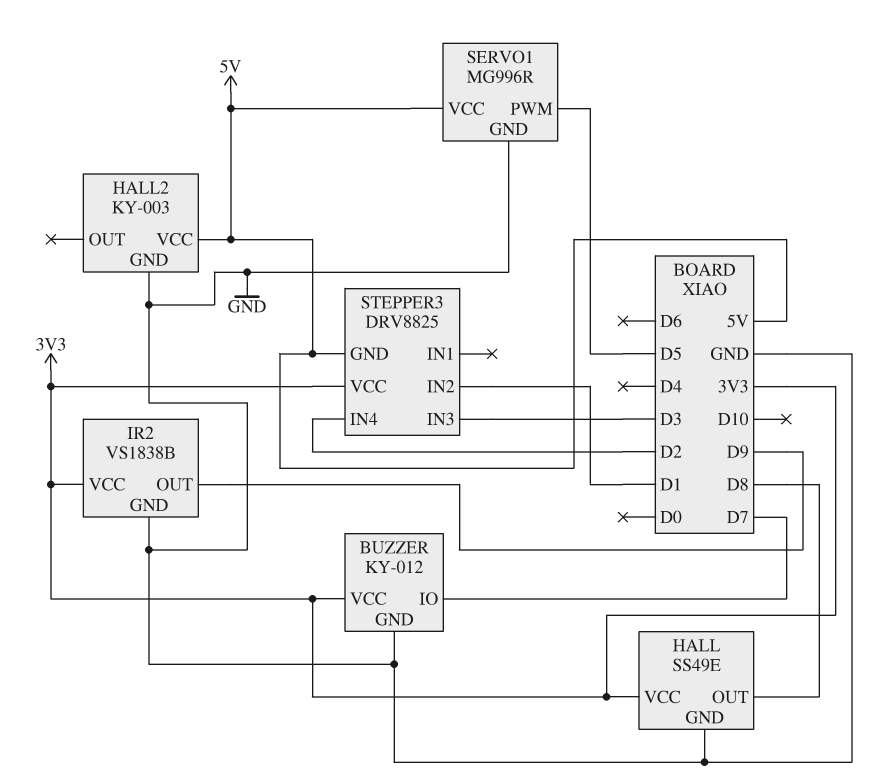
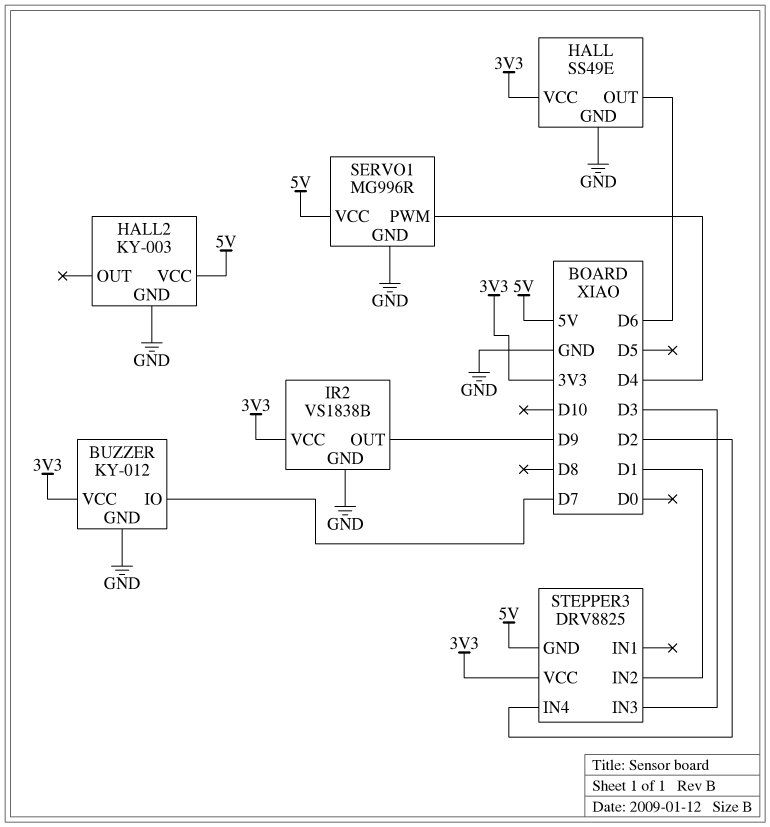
HALL pin OUT: D8 -> D6
SERVO1 pin PWM: D5 -> D4

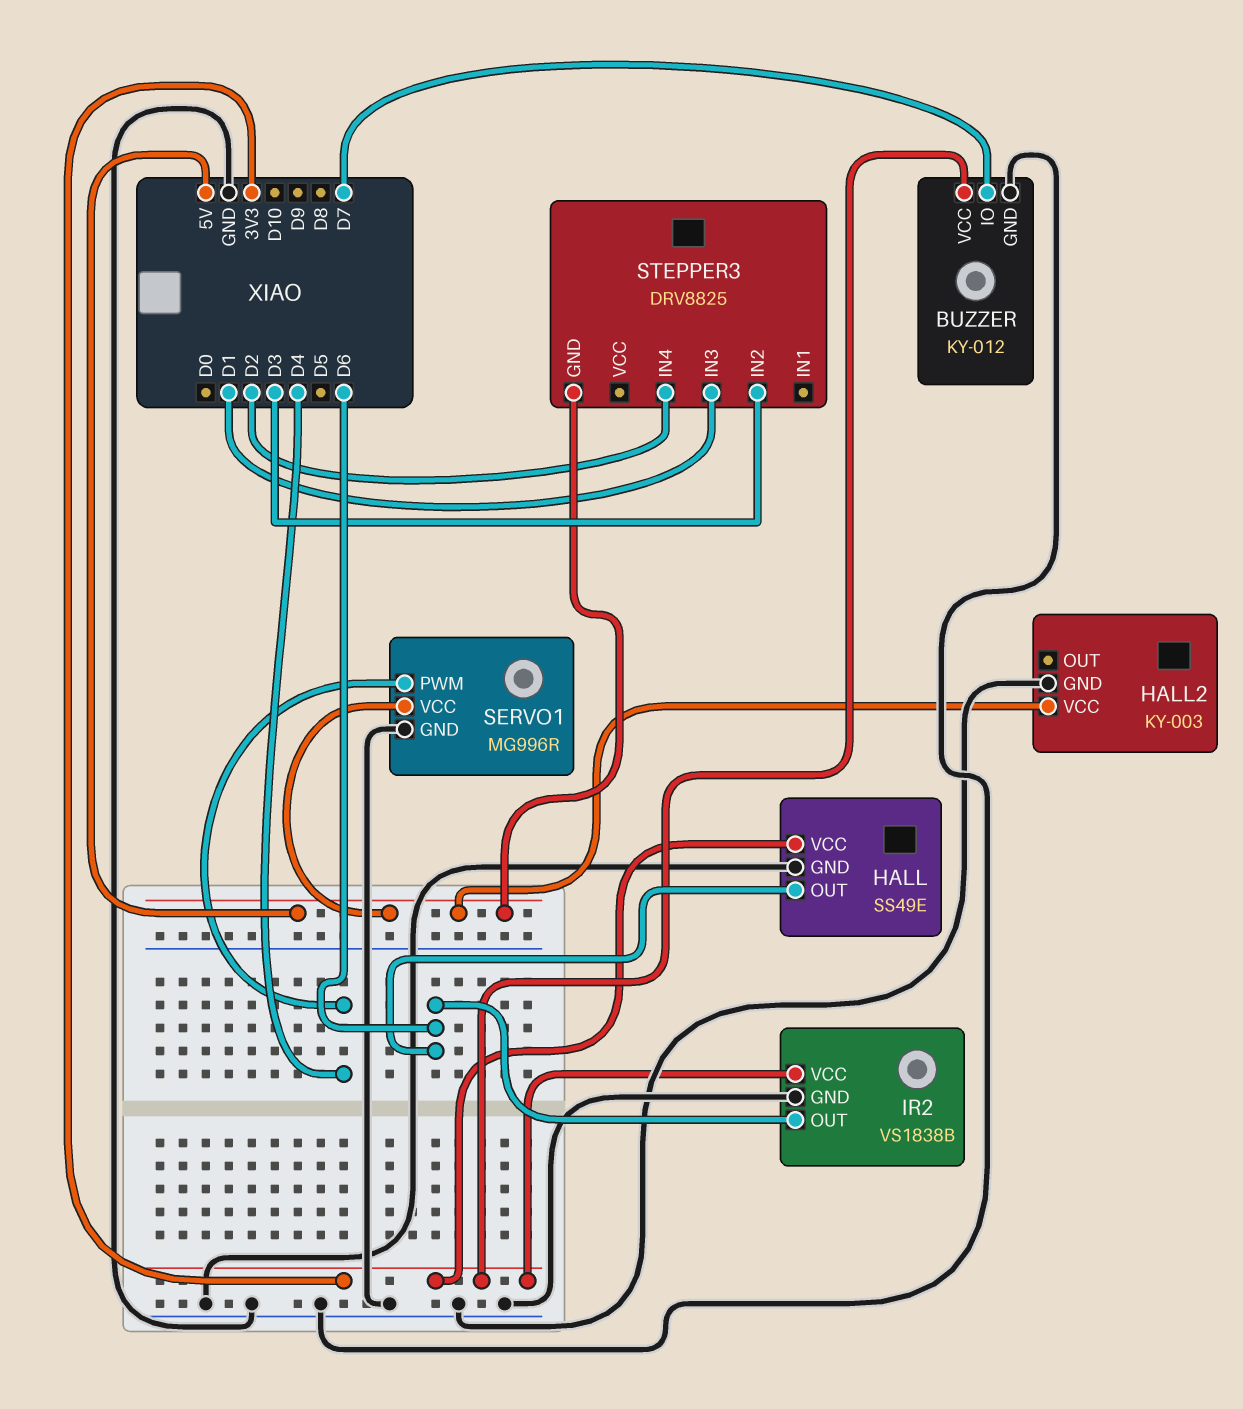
IR2 pin OUT: D9 -> D6
STEPPER3 pin IN2: D1 -> D3
STEPPER3 pin IN3: D3 -> D1
STEPPER3 pin VCC: 3V3 -> none

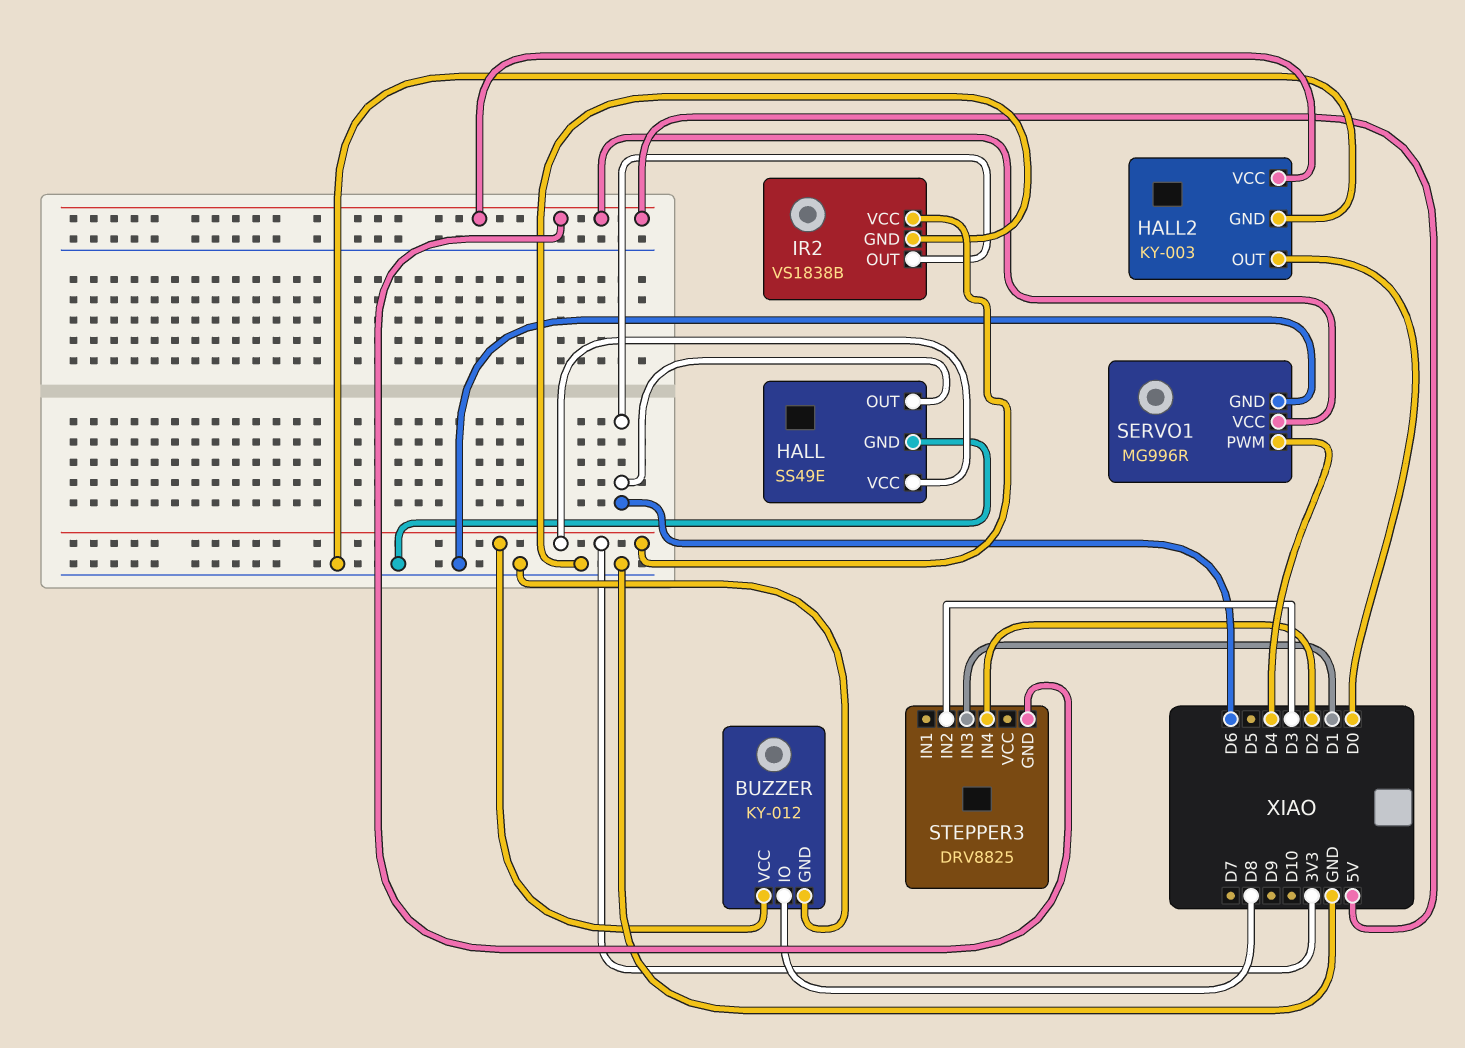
BUZZER pin IO: D7 -> D8
HALL2 pin OUT: none -> D0

